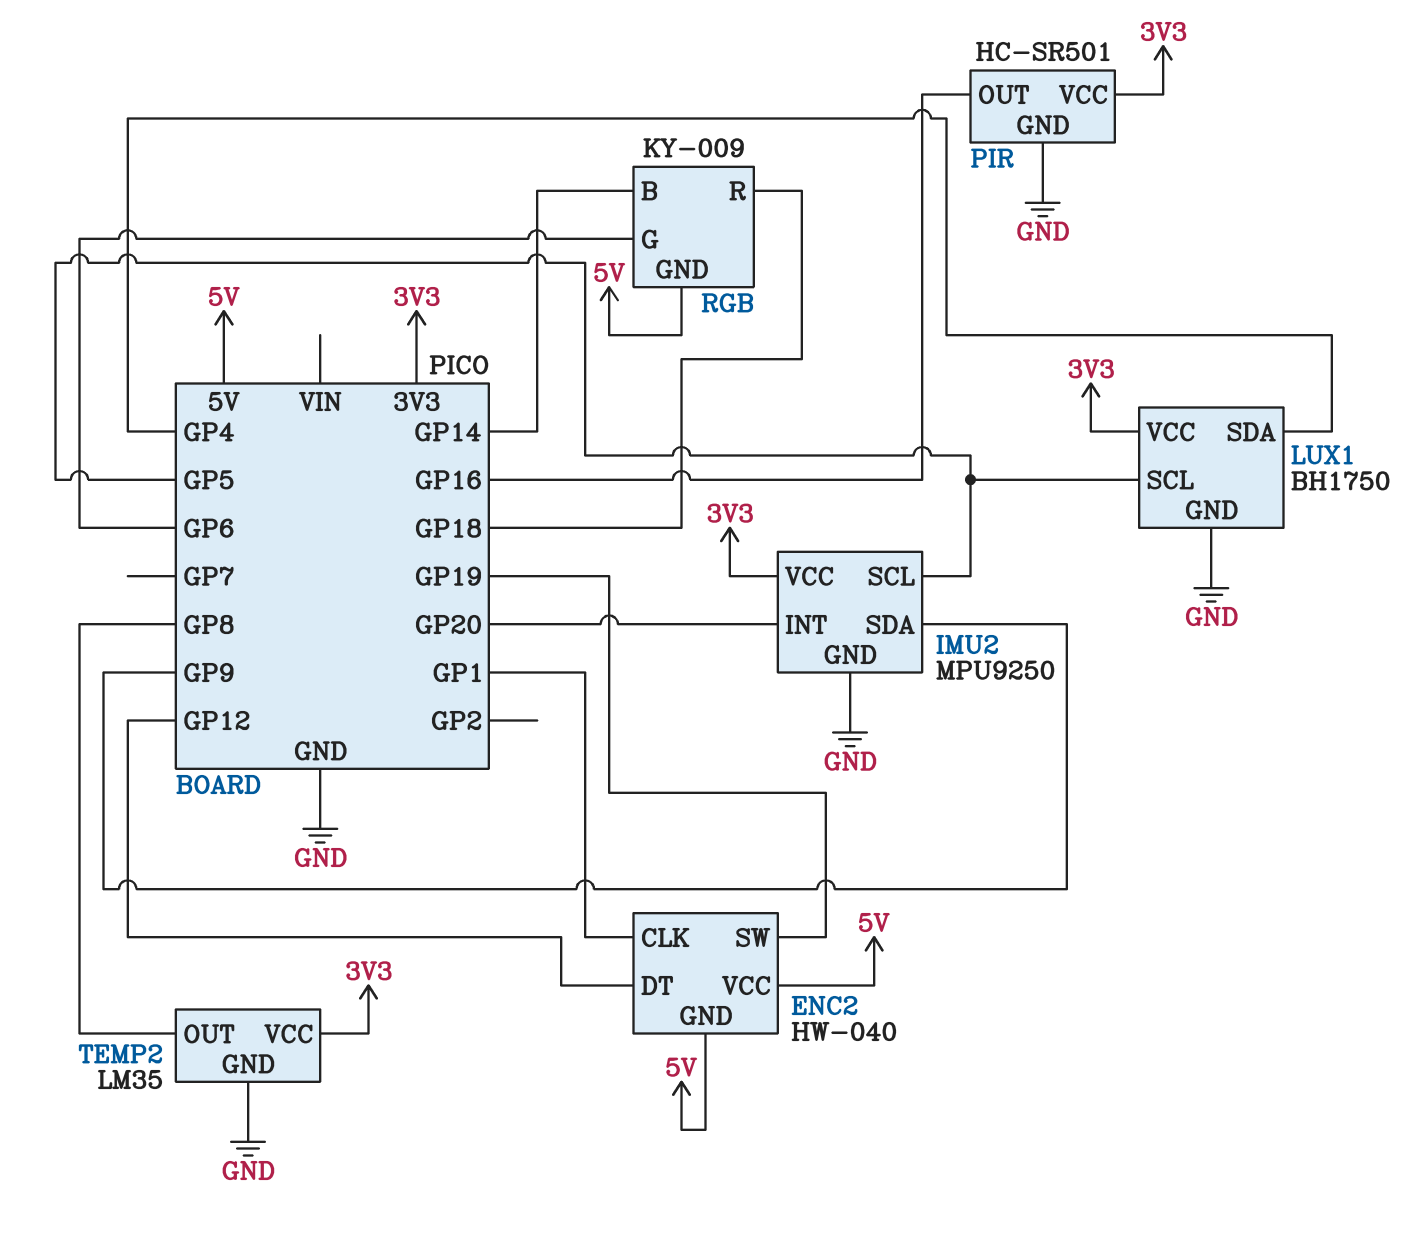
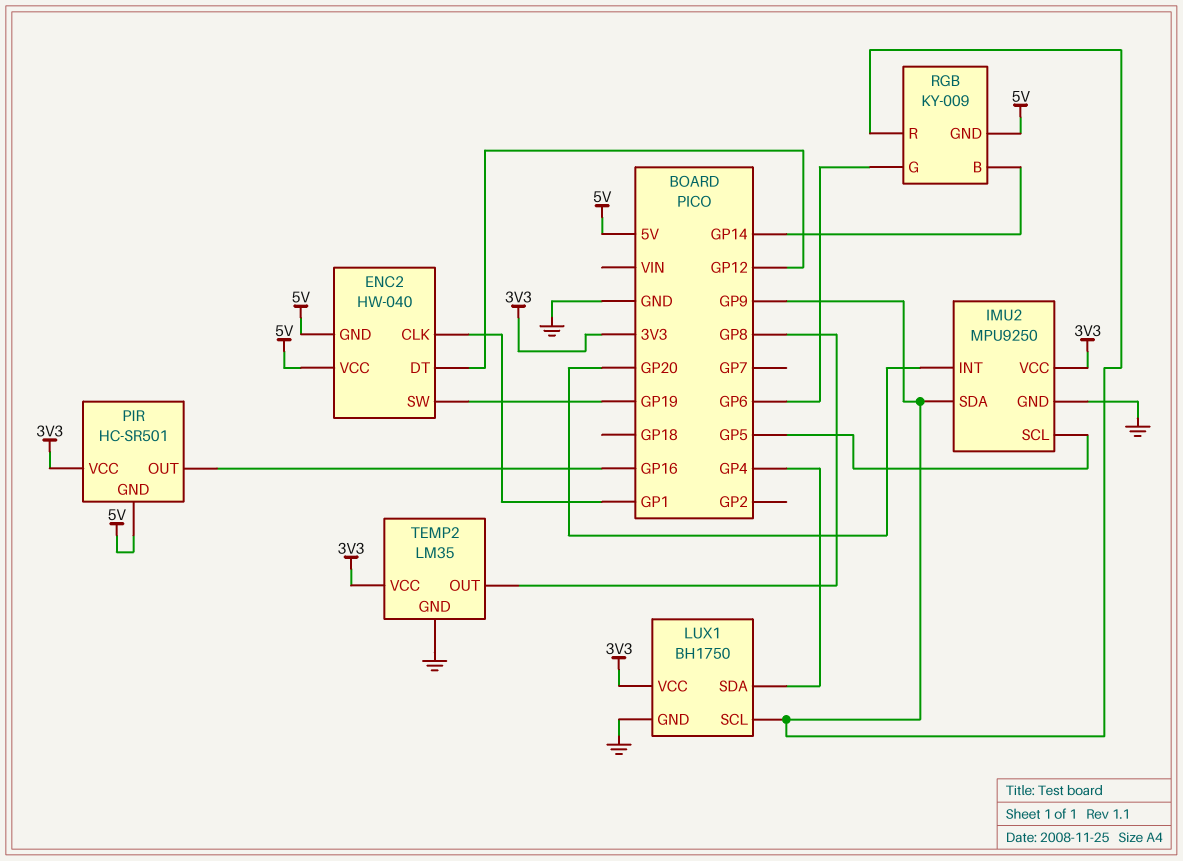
LUX1 pin SCL: GP5 -> GP9
PIR pin GND: GND -> 5V
RGB pin R: GP18 -> GP9

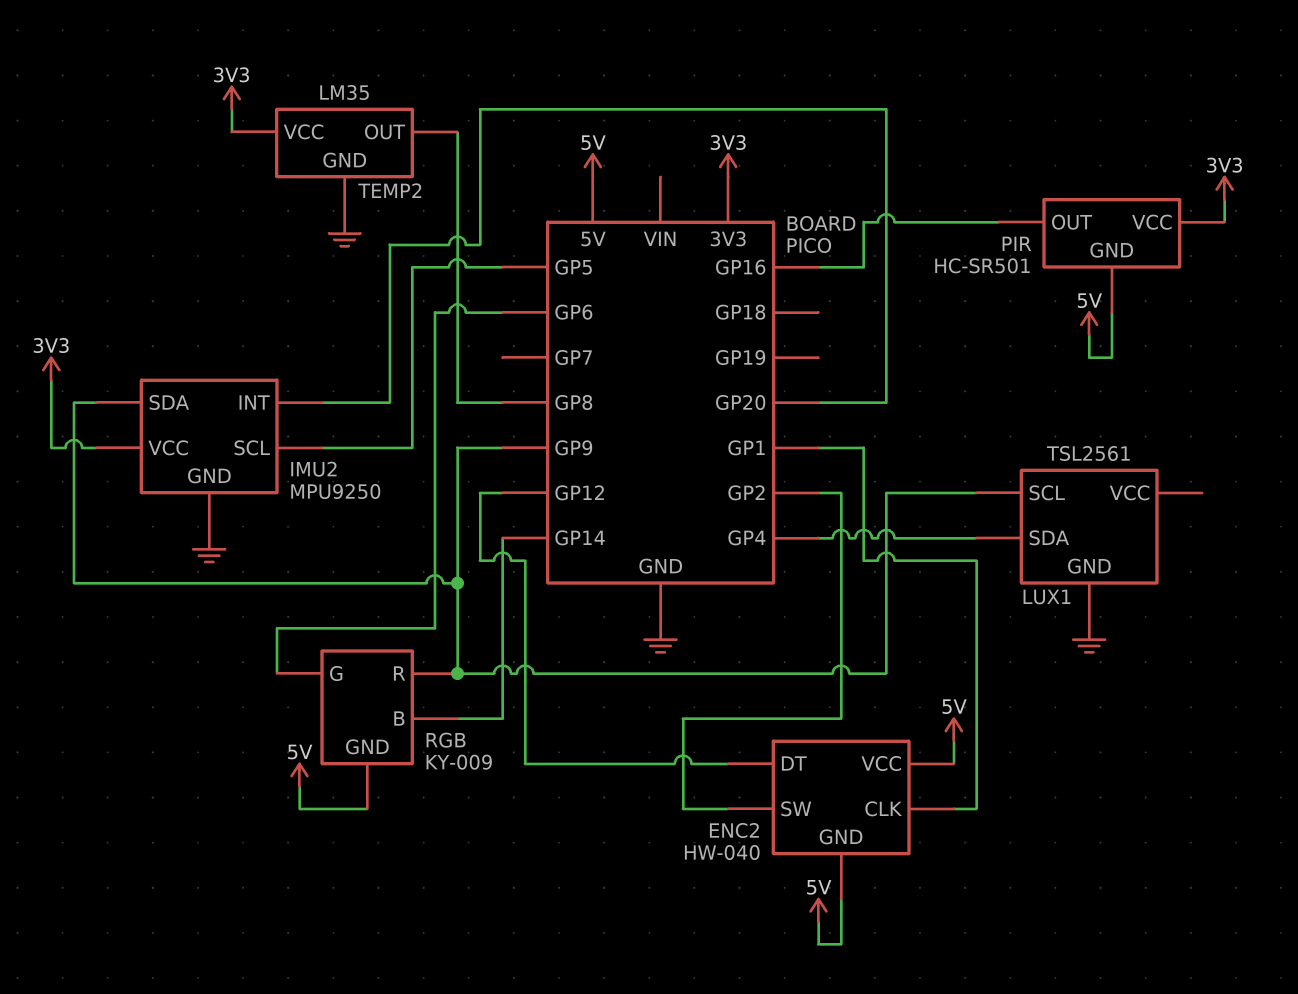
ENC2 pin SW: GP19 -> GP2
LUX1: BH1750 -> TSL2561
LUX1 pin VCC: 3V3 -> none

